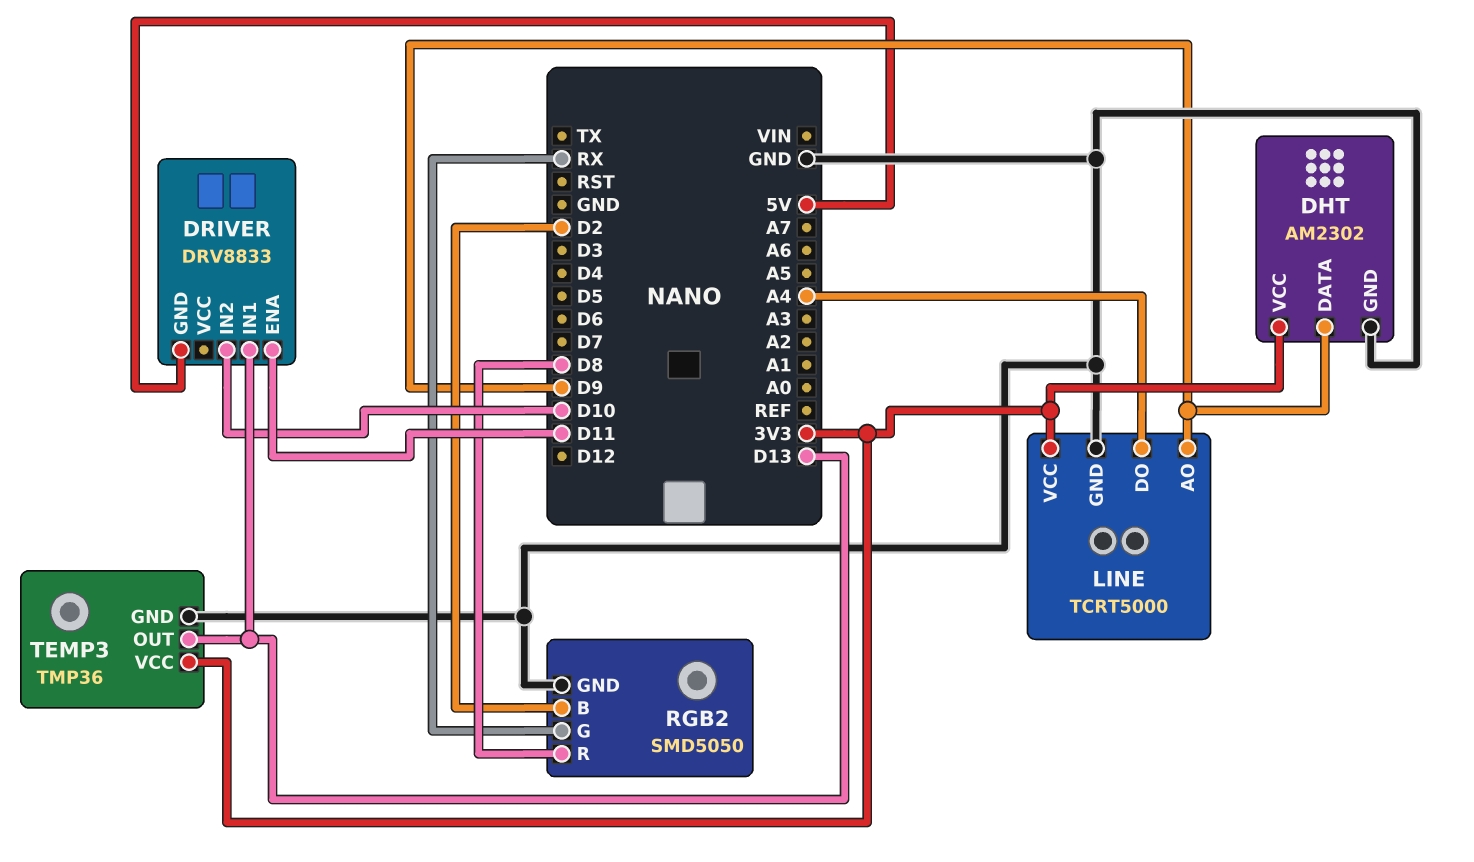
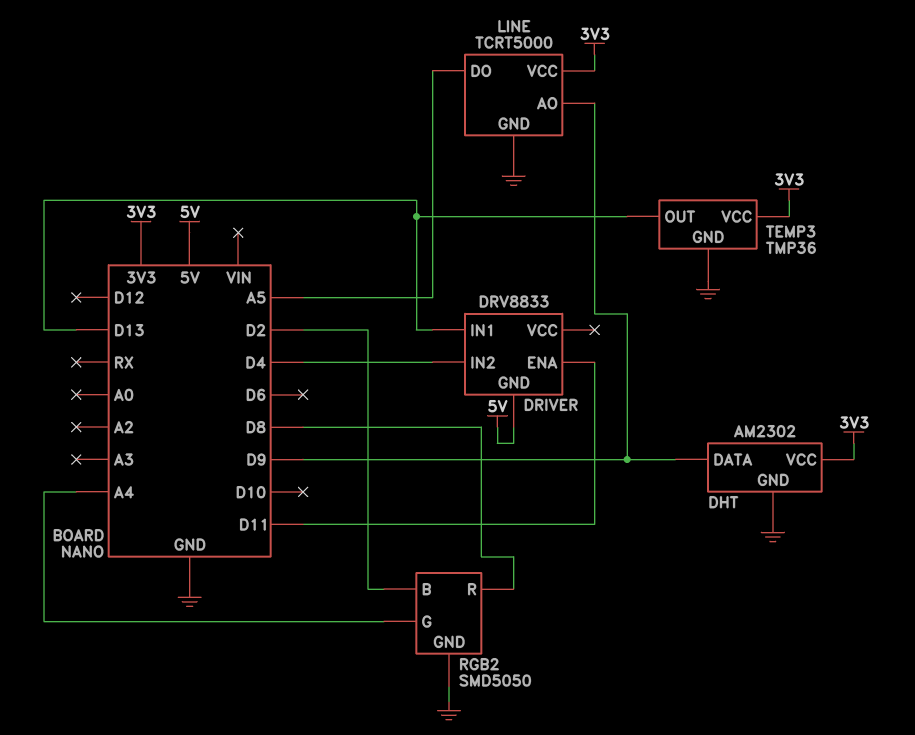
DRIVER pin IN2: D10 -> D4
LINE pin DO: A4 -> A5
RGB2 pin G: RX -> A4

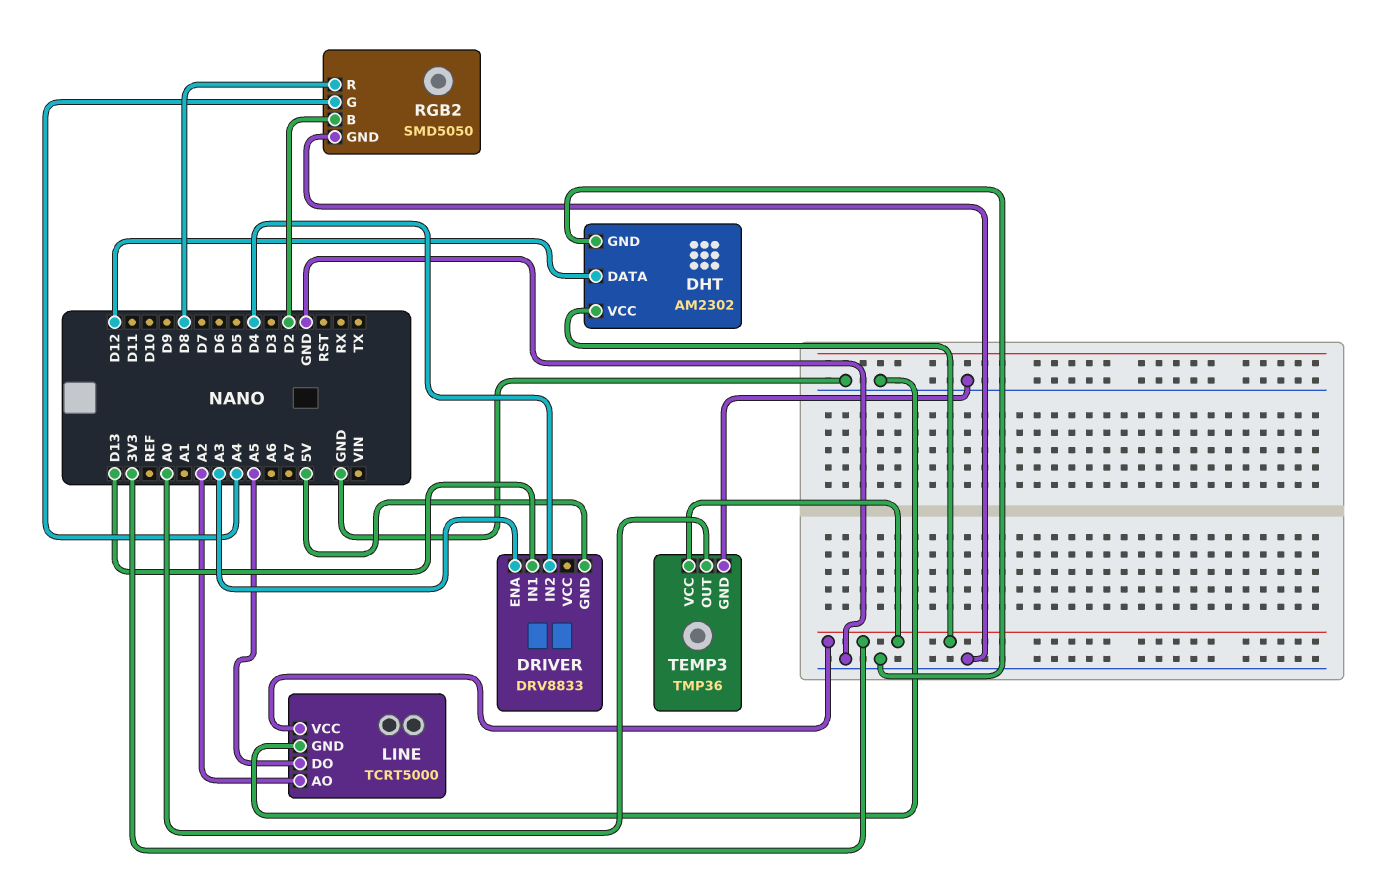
DHT pin DATA: D9 -> D12
DRIVER pin ENA: D11 -> A3
LINE pin AO: D9 -> A2
TEMP3 pin OUT: D13 -> A0

